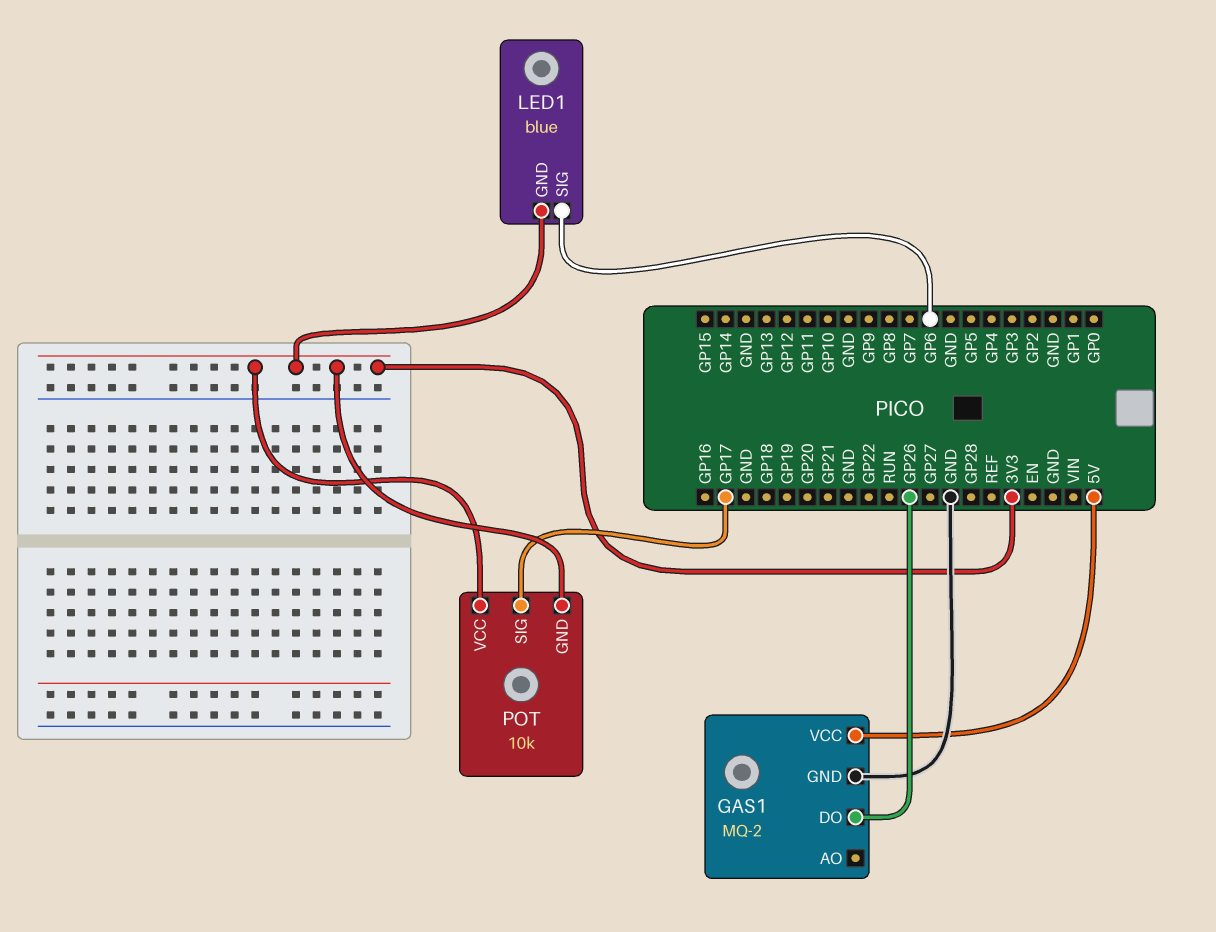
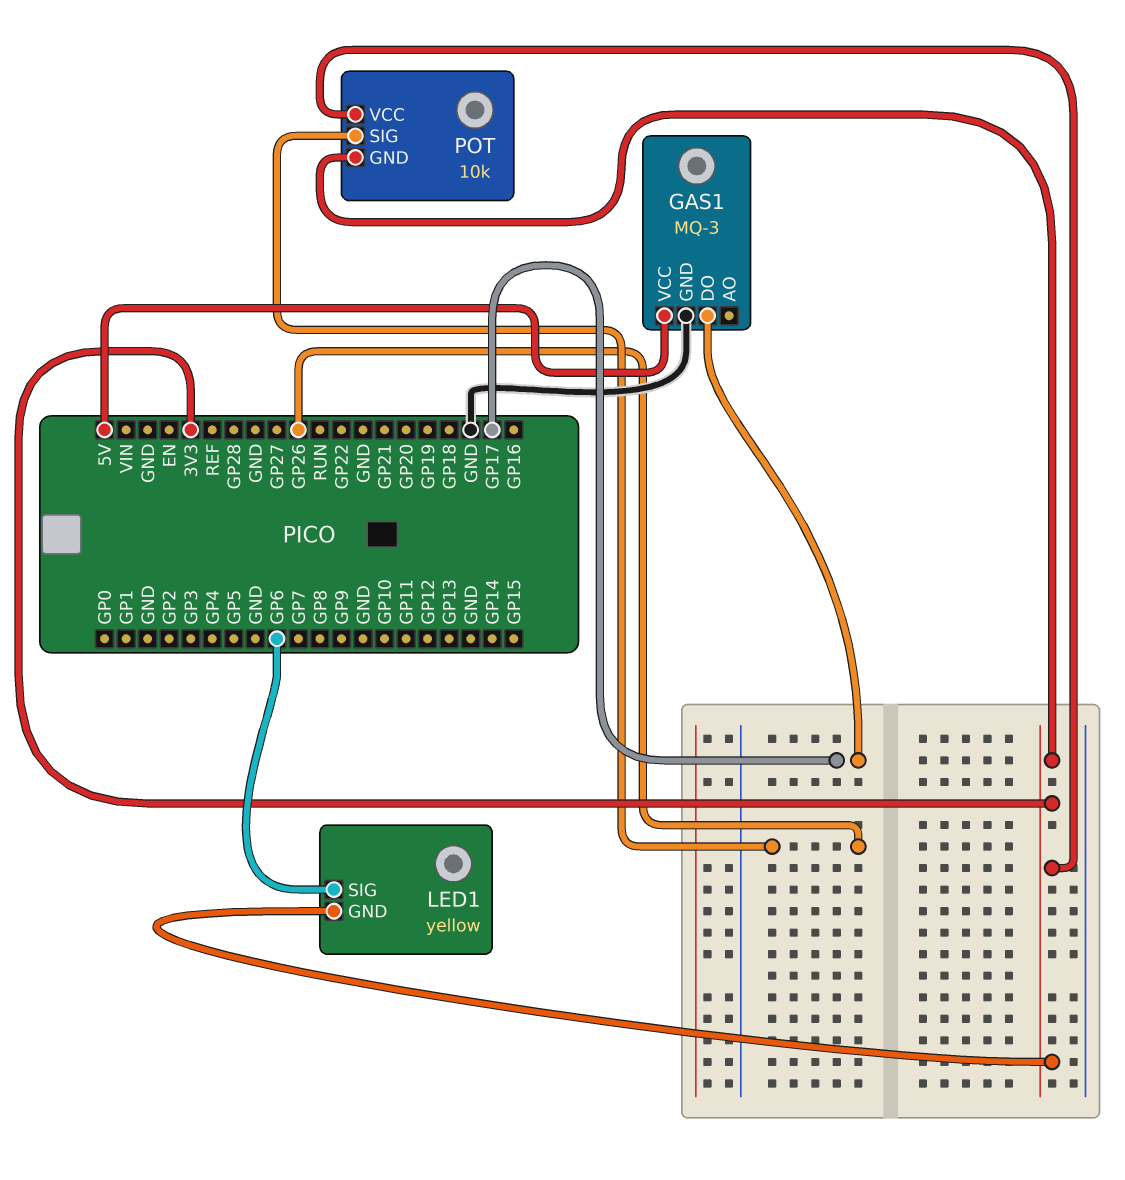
GAS1: MQ-2 -> MQ-3
GAS1 pin DO: GP26 -> GP17
LED1: blue -> yellow
POT pin SIG: GP17 -> GP26

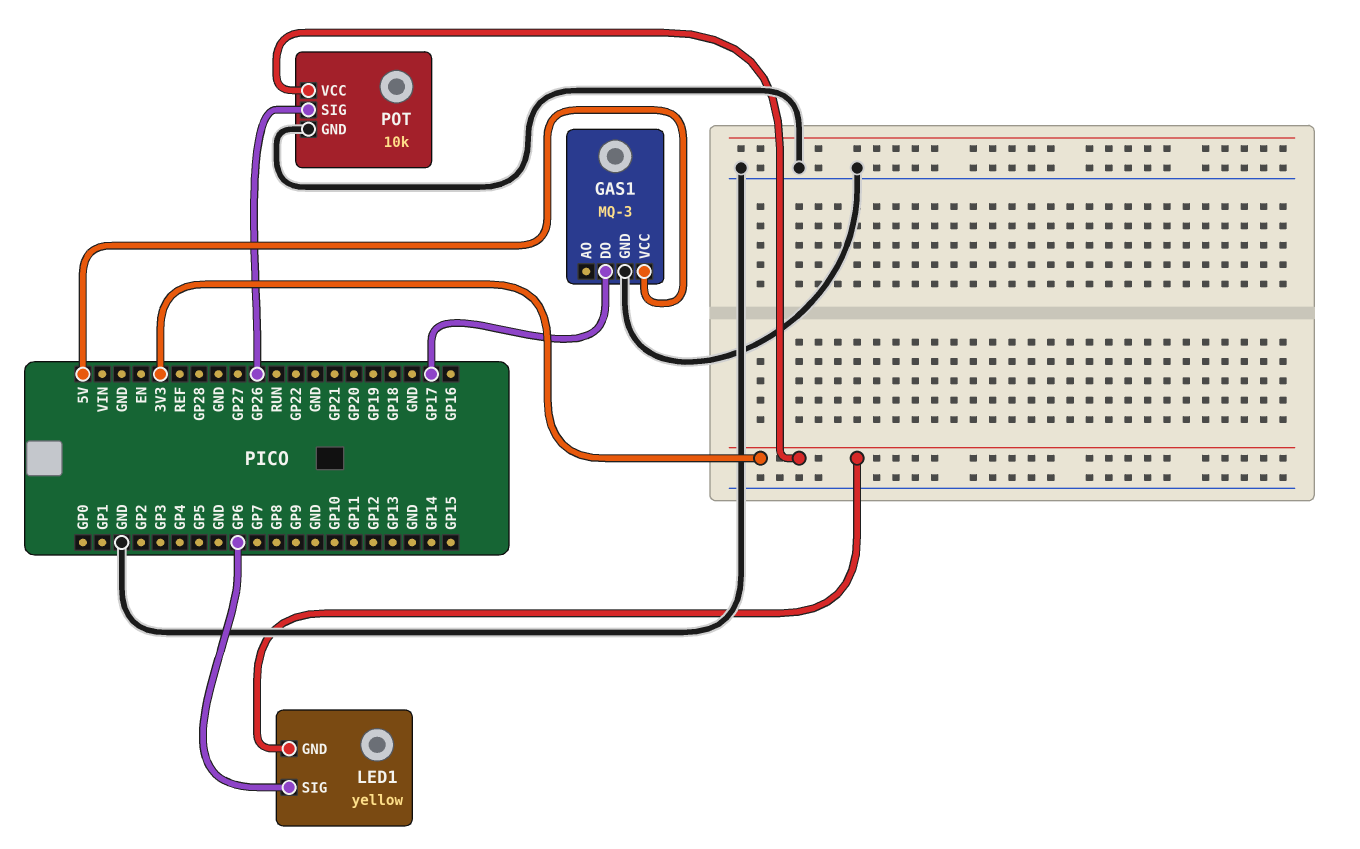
POT pin GND: 3V3 -> GND

